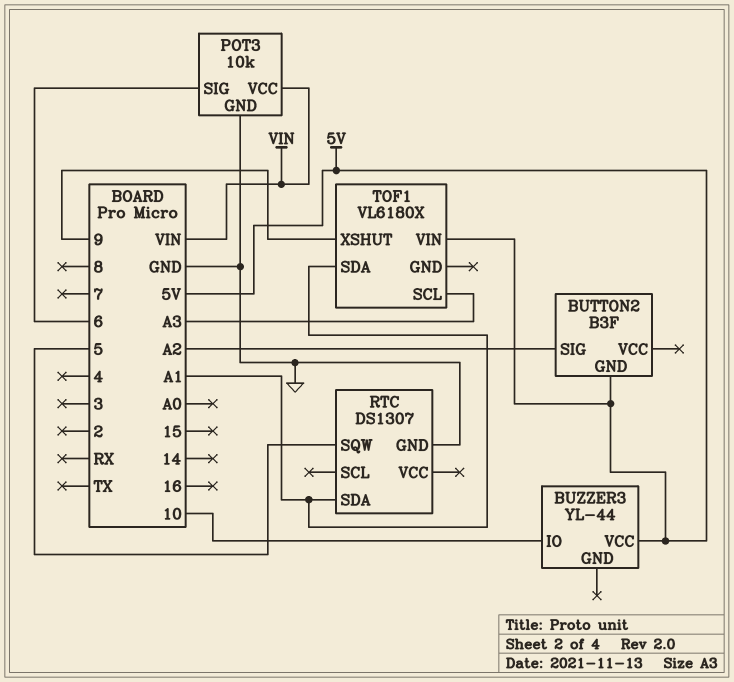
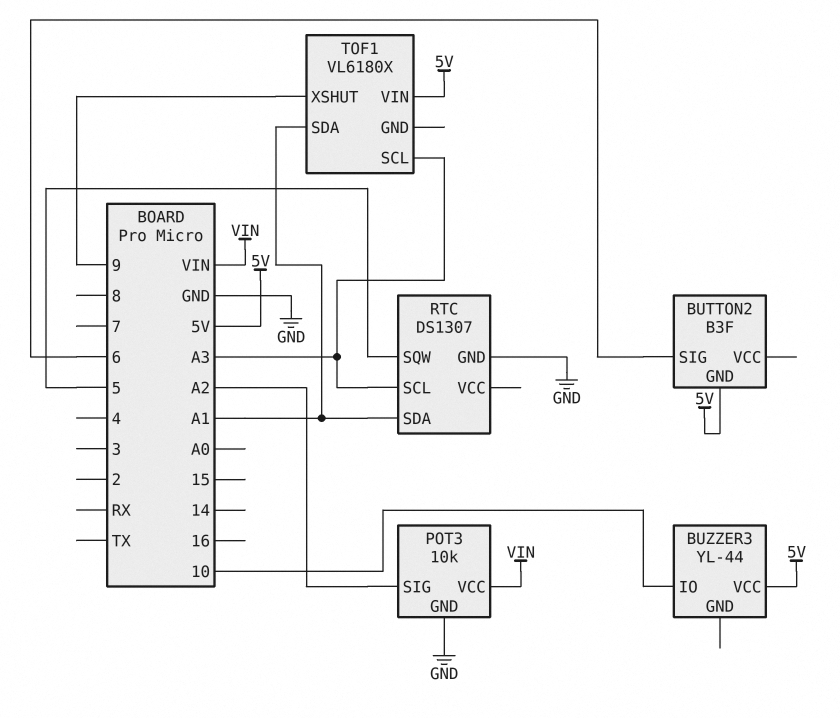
BUTTON2 pin SIG: A2 -> 6
POT3 pin SIG: 6 -> A2
RTC pin SCL: none -> A3

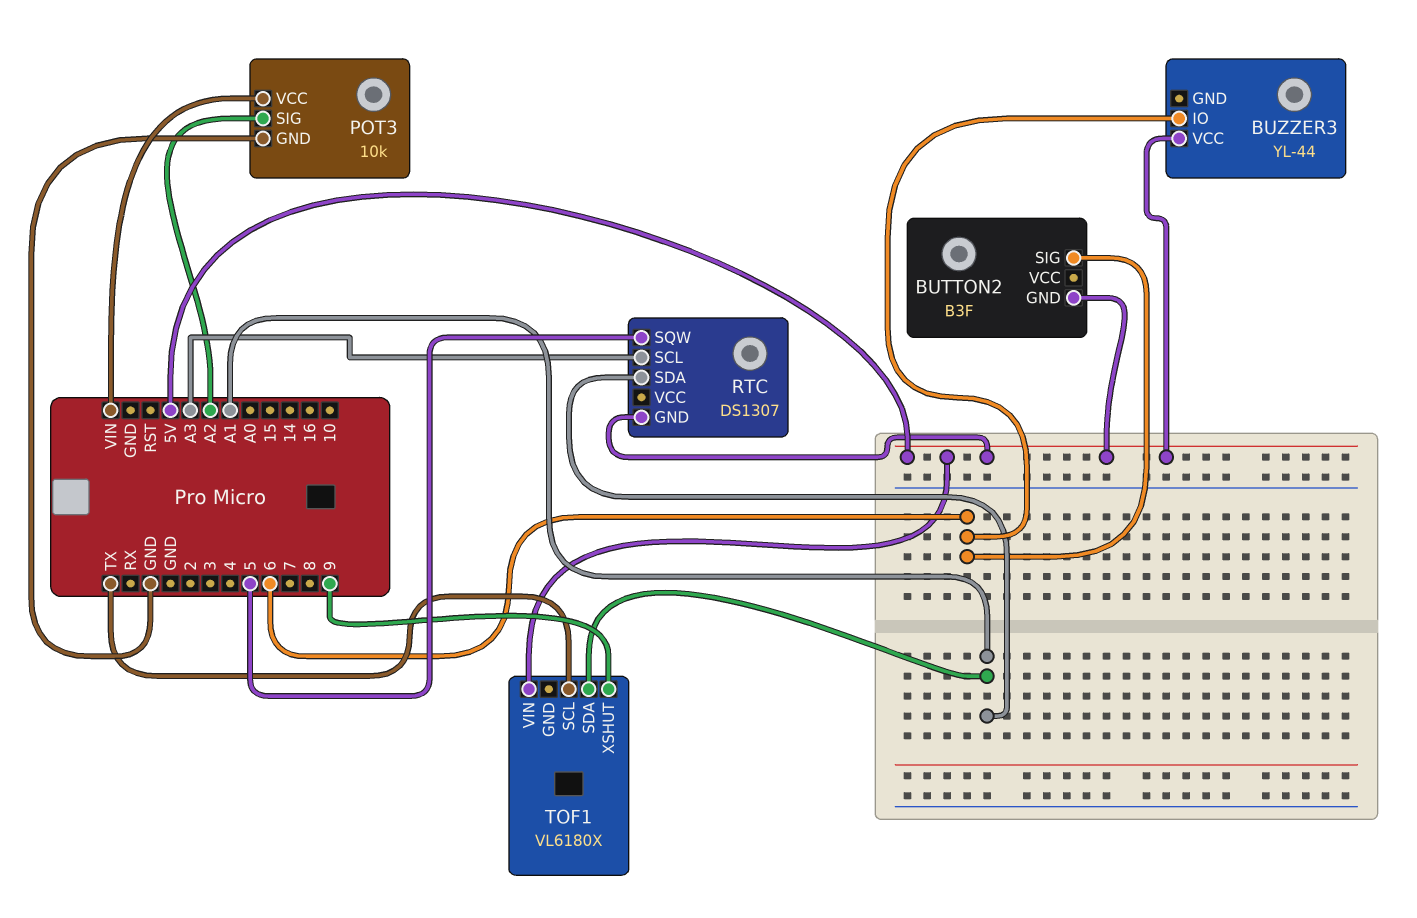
BUZZER3 pin IO: 10 -> 6
RTC pin GND: GND -> 5V
TOF1 pin SCL: A3 -> TX

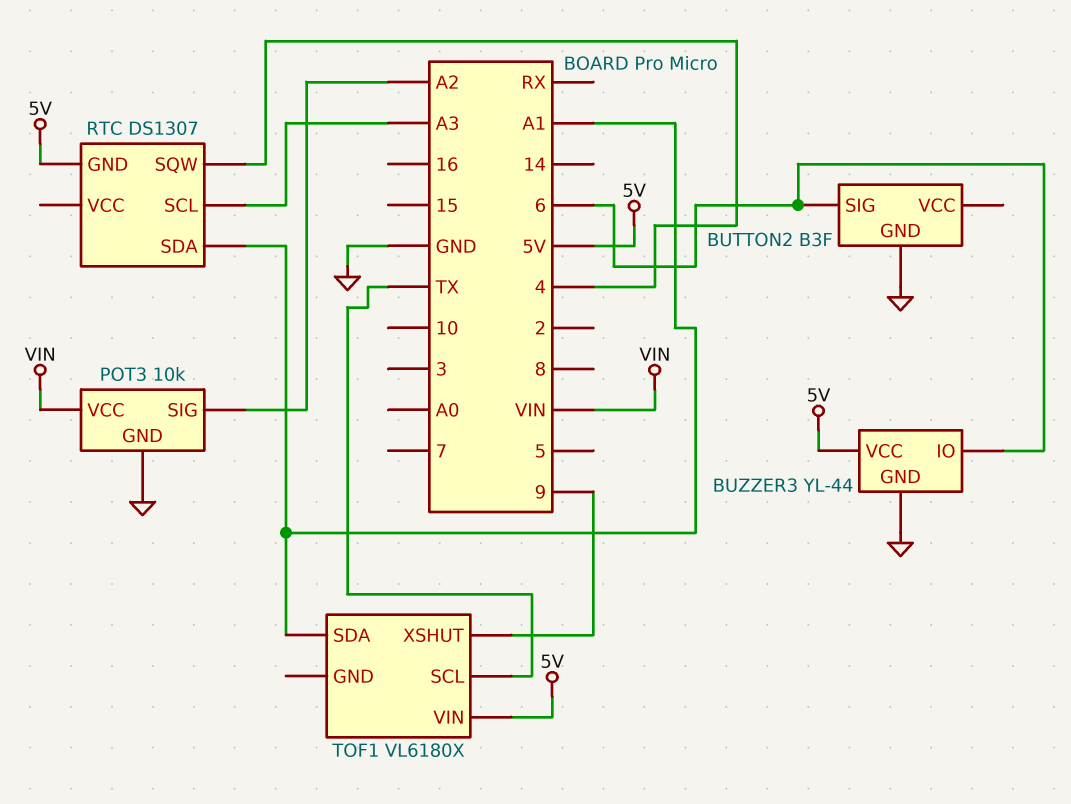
BUTTON2 pin GND: 5V -> GND
BUZZER3 pin GND: none -> GND
RTC pin SQW: 5 -> 4

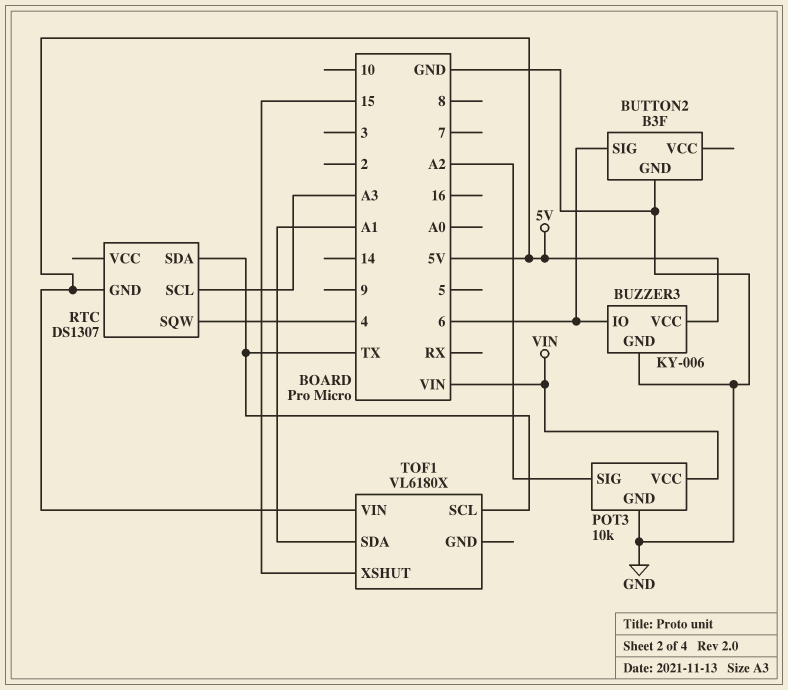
BUZZER3: YL-44 -> KY-006
RTC pin SDA: A1 -> TX
TOF1 pin XSHUT: 9 -> 15

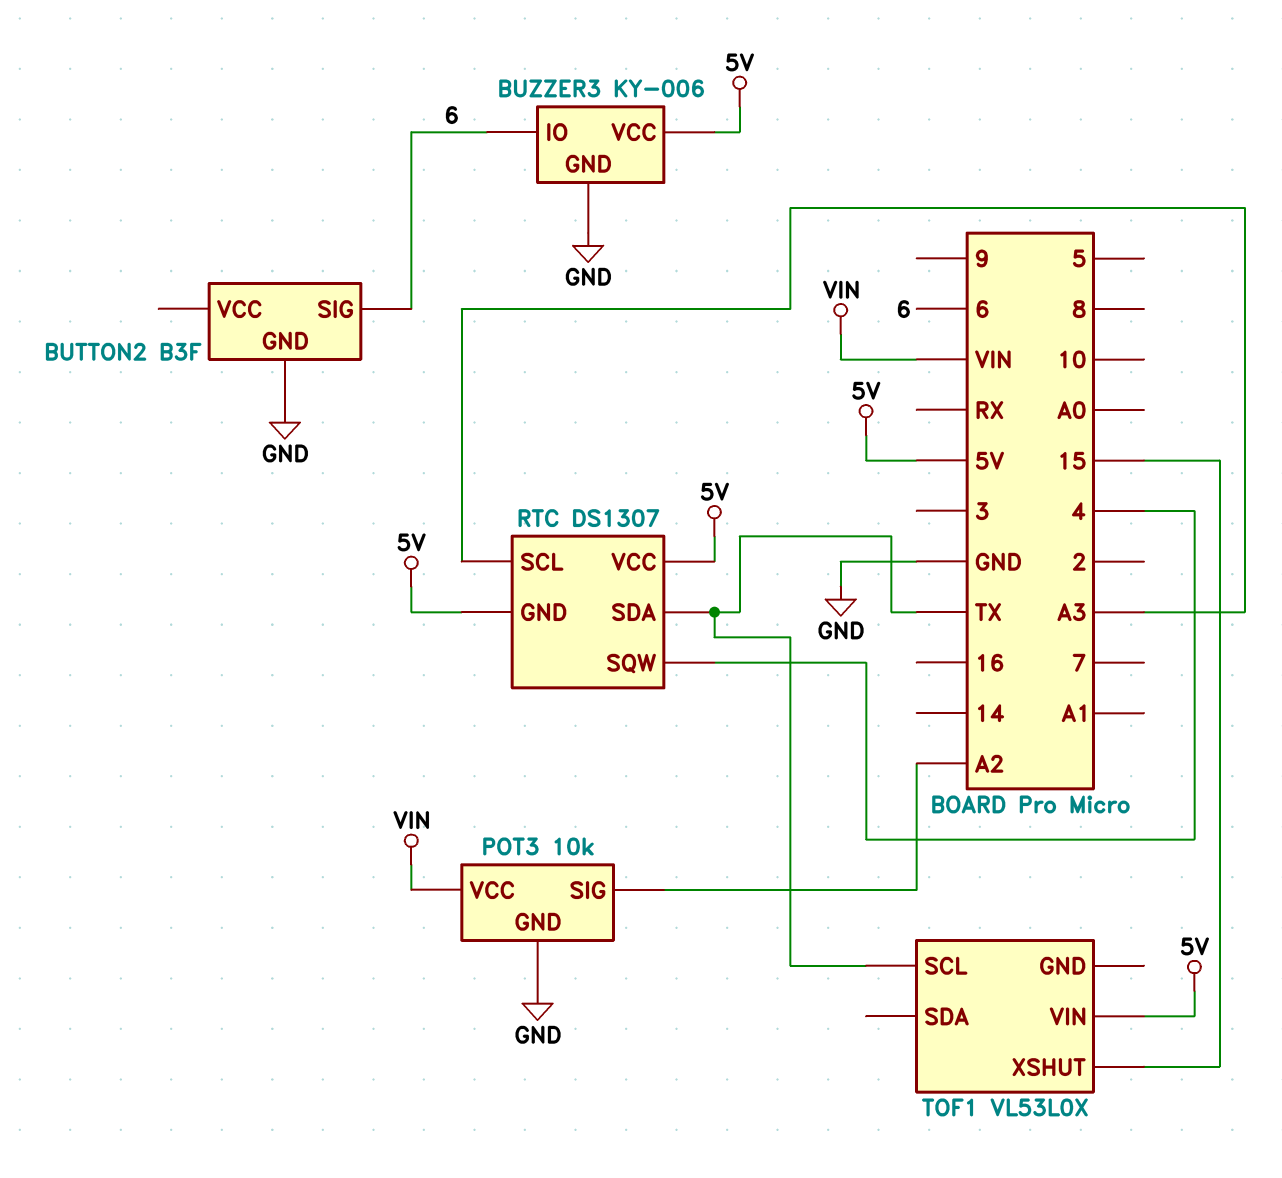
RTC pin VCC: none -> 5V
TOF1: VL6180X -> VL53L0X
TOF1 pin SDA: A1 -> none

